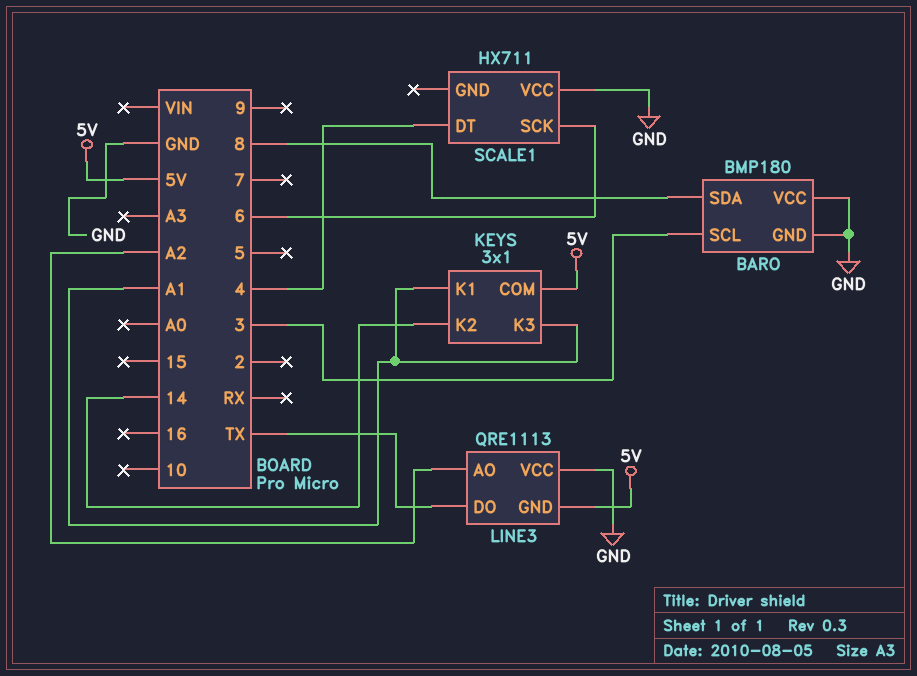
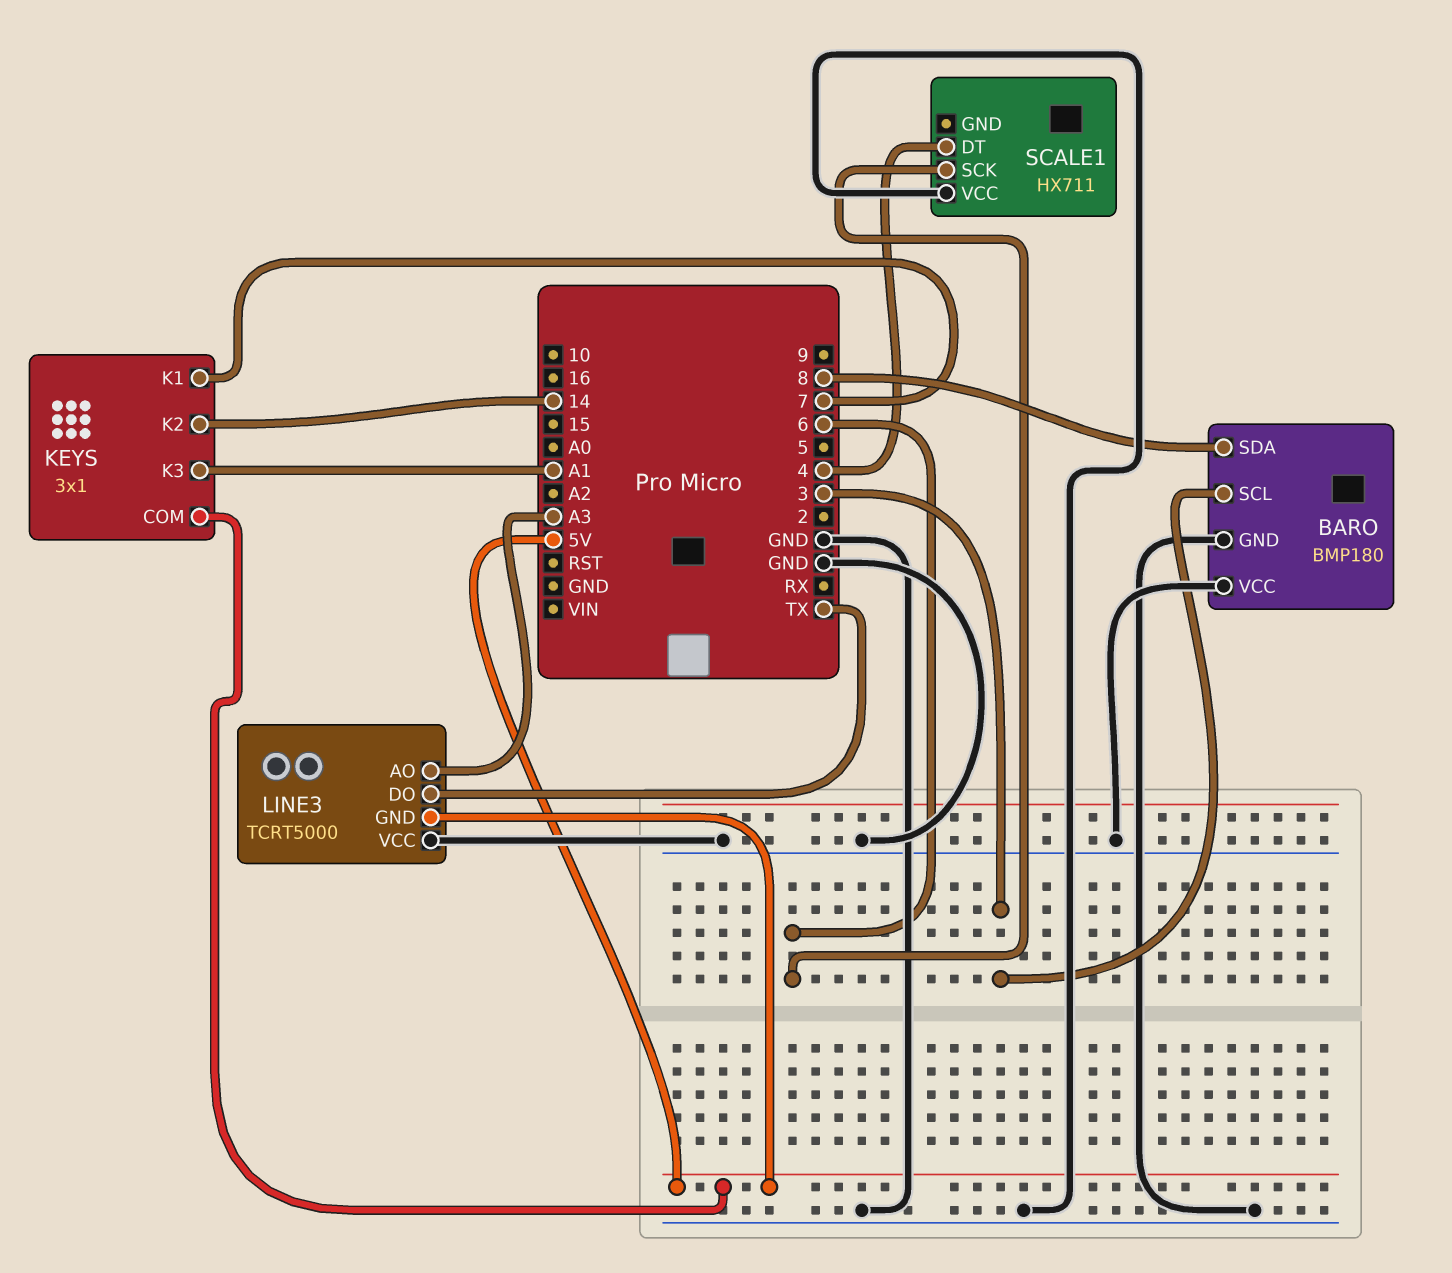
KEYS pin K1: A1 -> 7
LINE3: QRE1113 -> TCRT5000
LINE3 pin AO: A2 -> A3

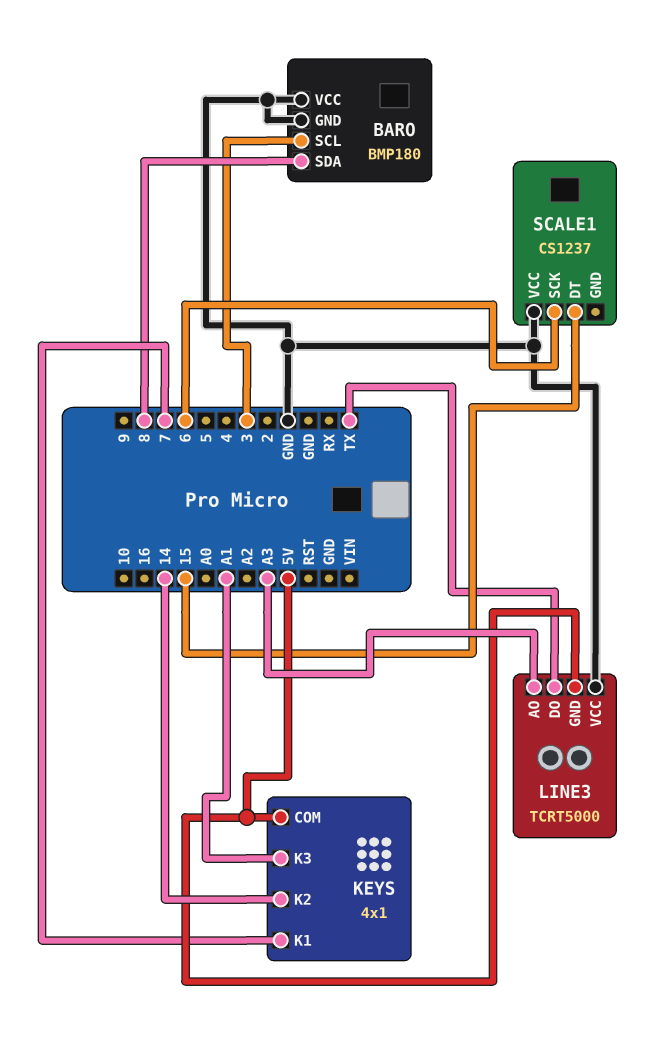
KEYS: 3x1 -> 4x1
SCALE1: HX711 -> CS1237
SCALE1 pin DT: 4 -> 15

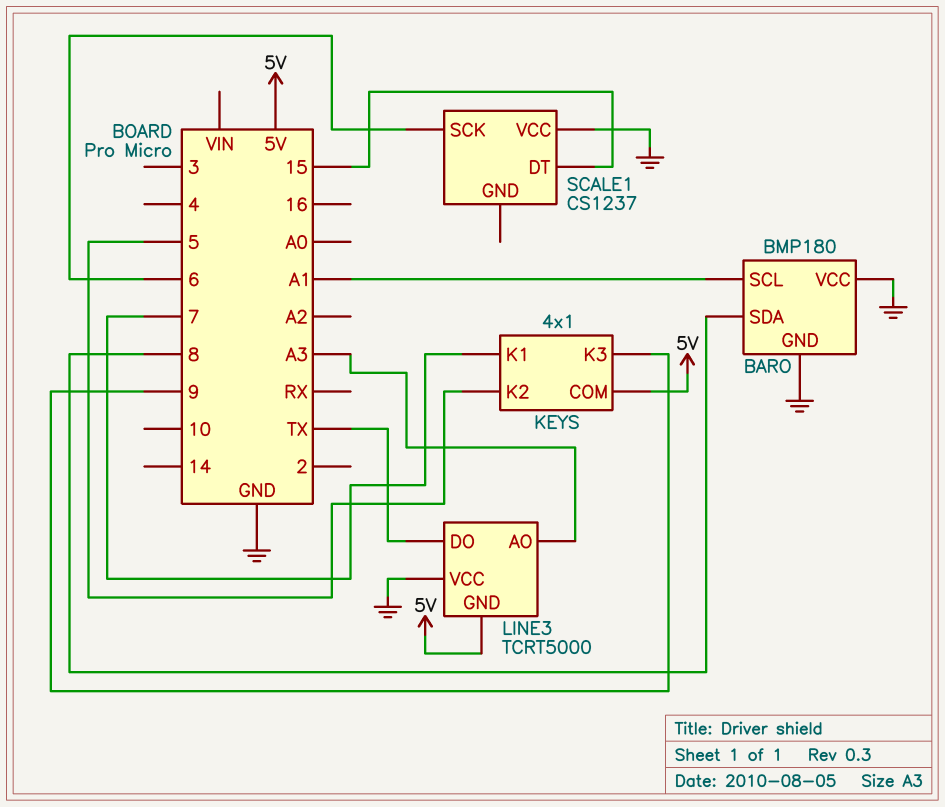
BARO pin SCL: 3 -> A1
KEYS pin K2: 14 -> 5
KEYS pin K3: A1 -> 9

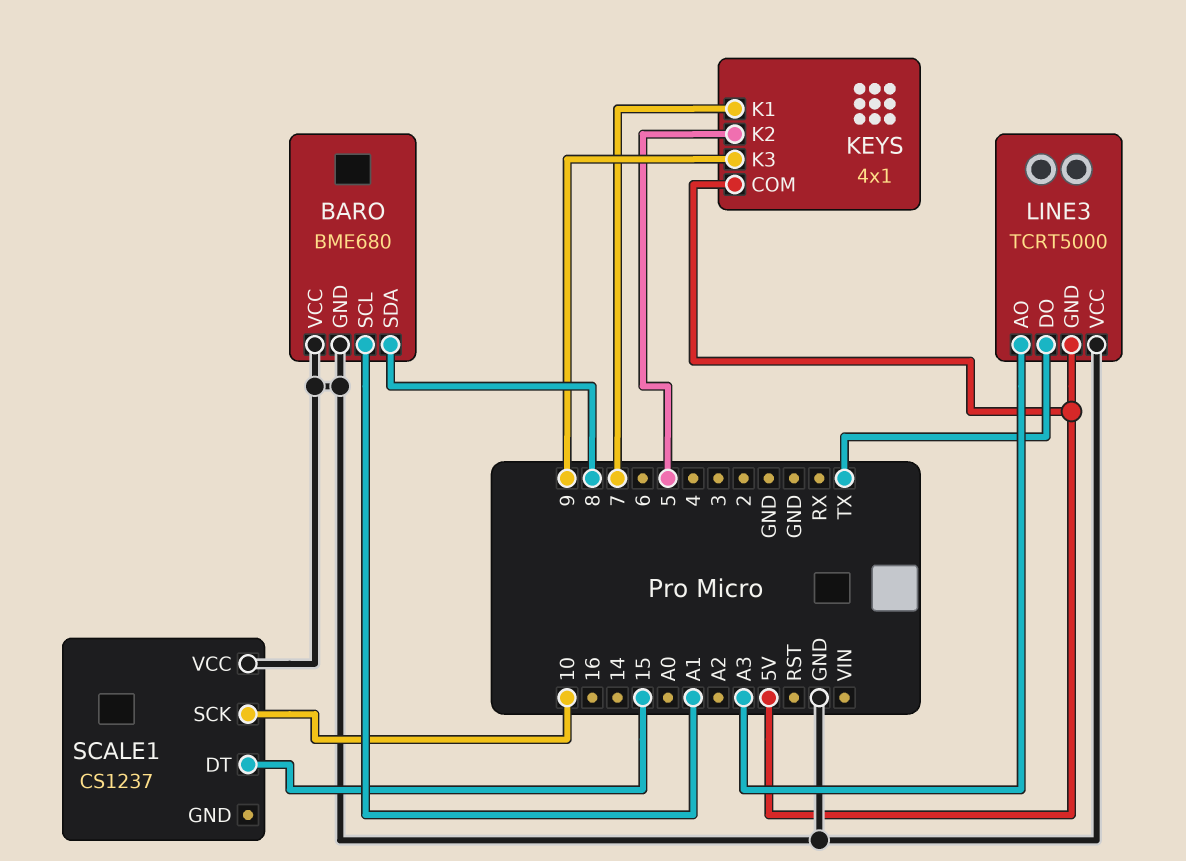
BARO: BMP180 -> BME680
SCALE1 pin SCK: 6 -> 10

